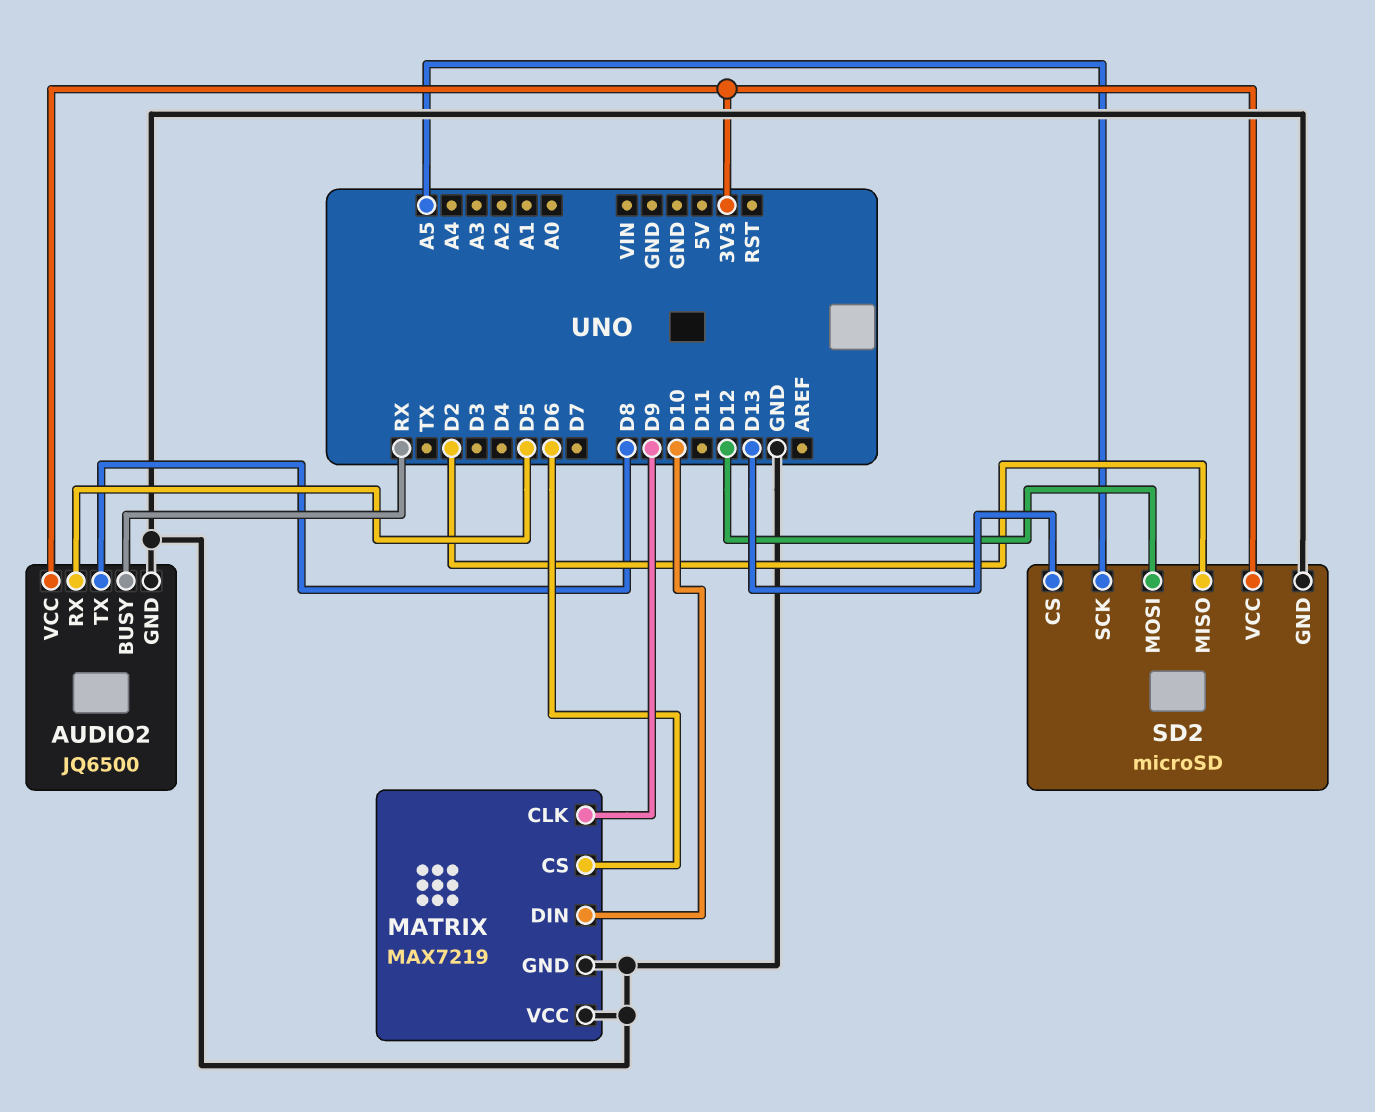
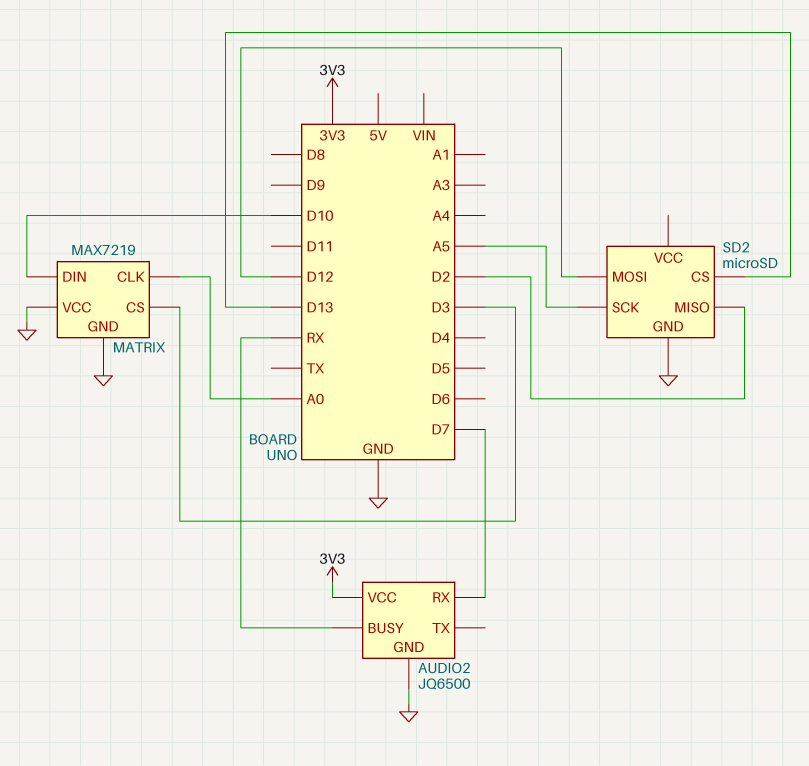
AUDIO2 pin RX: D5 -> D7
AUDIO2 pin TX: D8 -> none
MATRIX pin CLK: D9 -> A0
MATRIX pin CS: D6 -> D3
SD2 pin VCC: 3V3 -> none

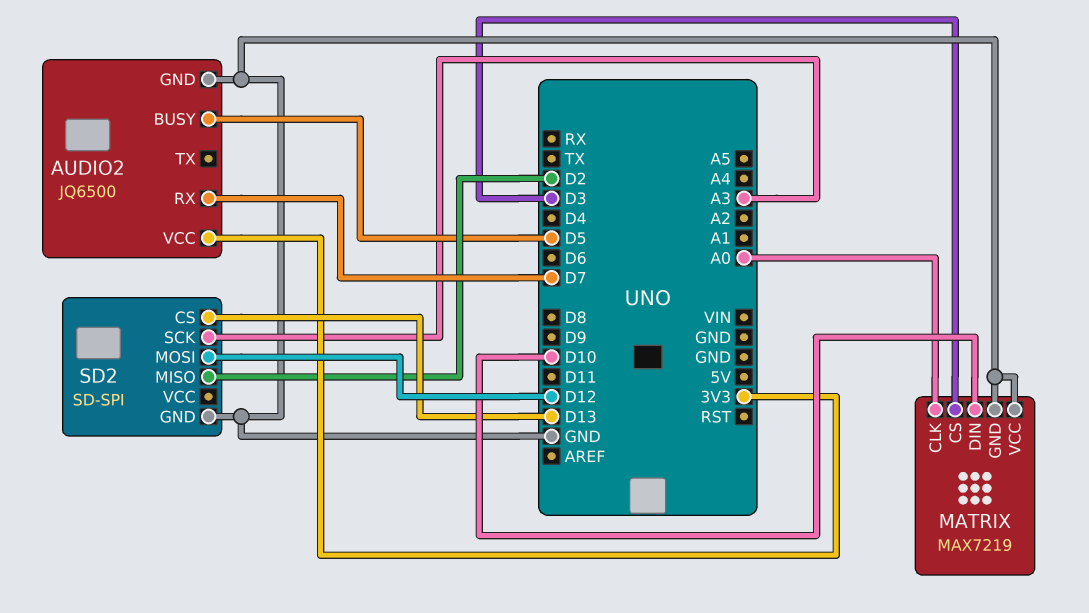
AUDIO2 pin BUSY: RX -> D5
SD2: microSD -> SD-SPI
SD2 pin SCK: A5 -> A3

